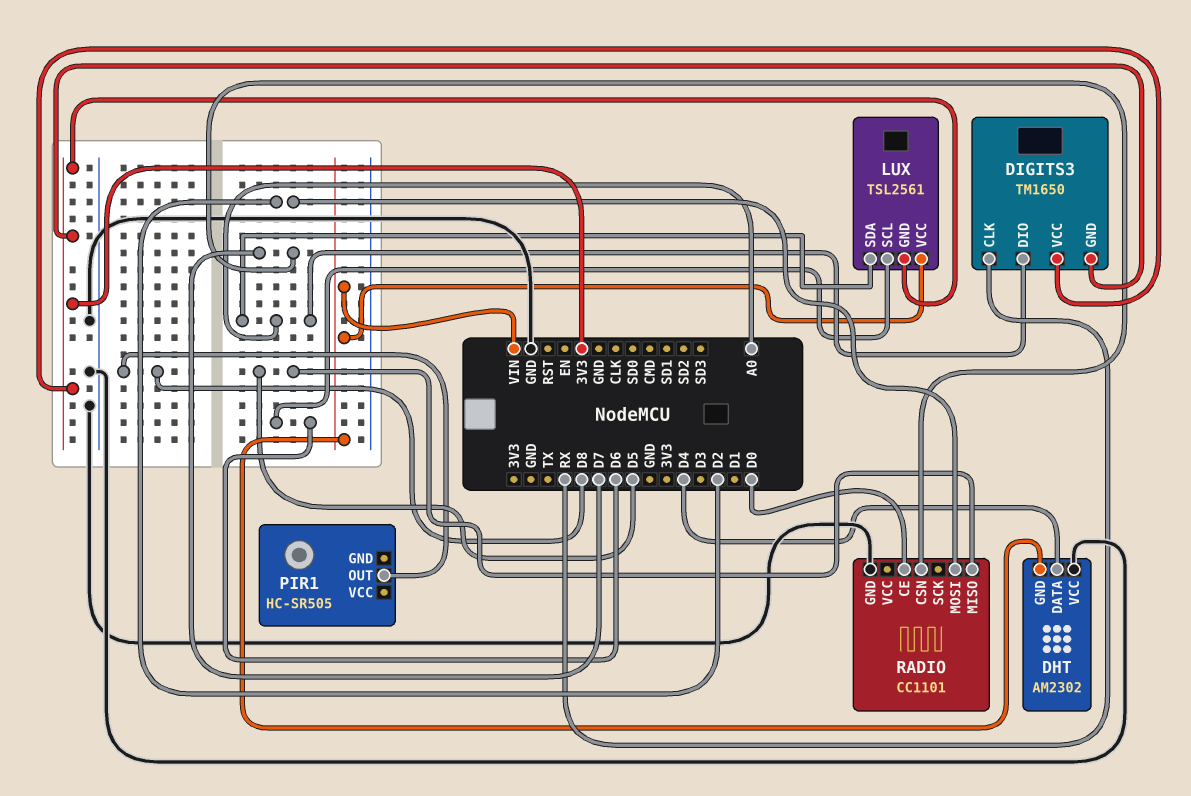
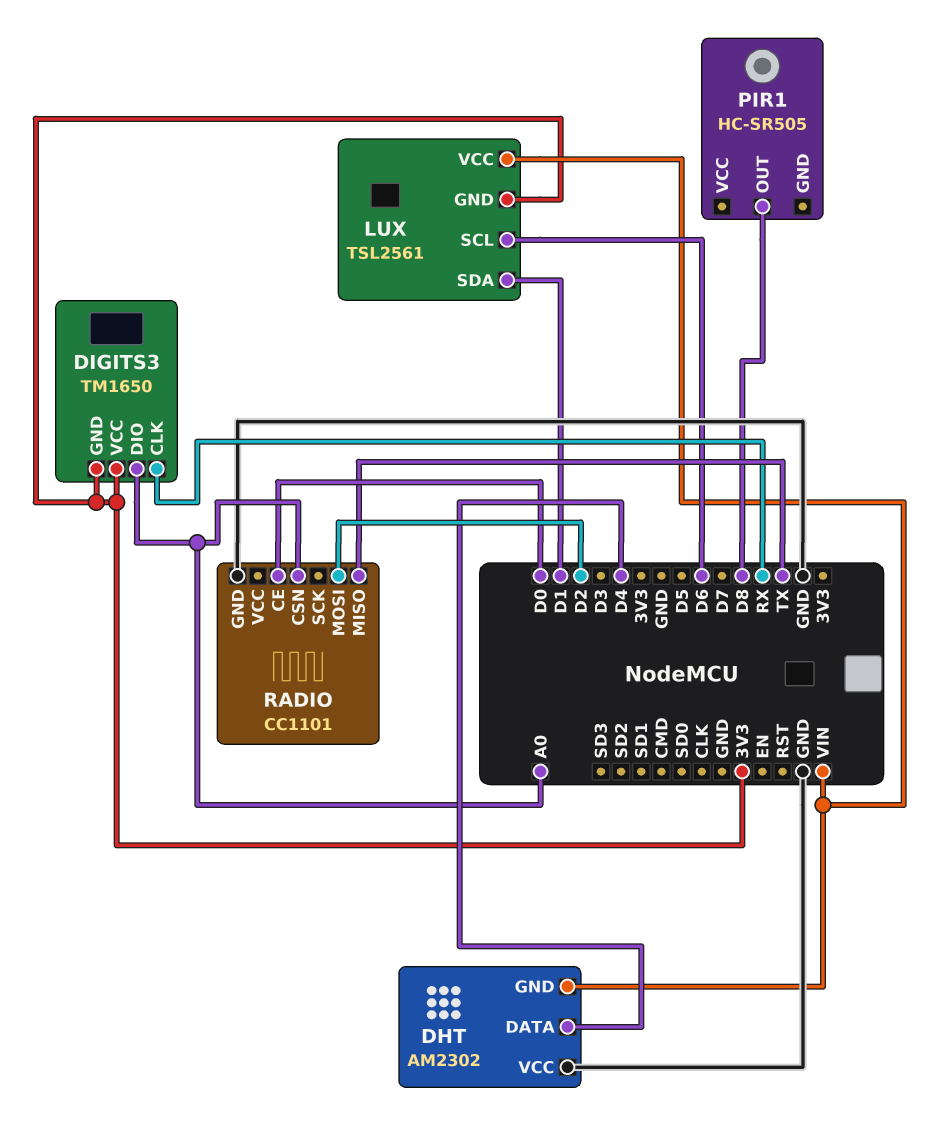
LUX pin SDA: A0 -> D1
RADIO pin CSN: D7 -> A0
RADIO pin MISO: D5 -> TX

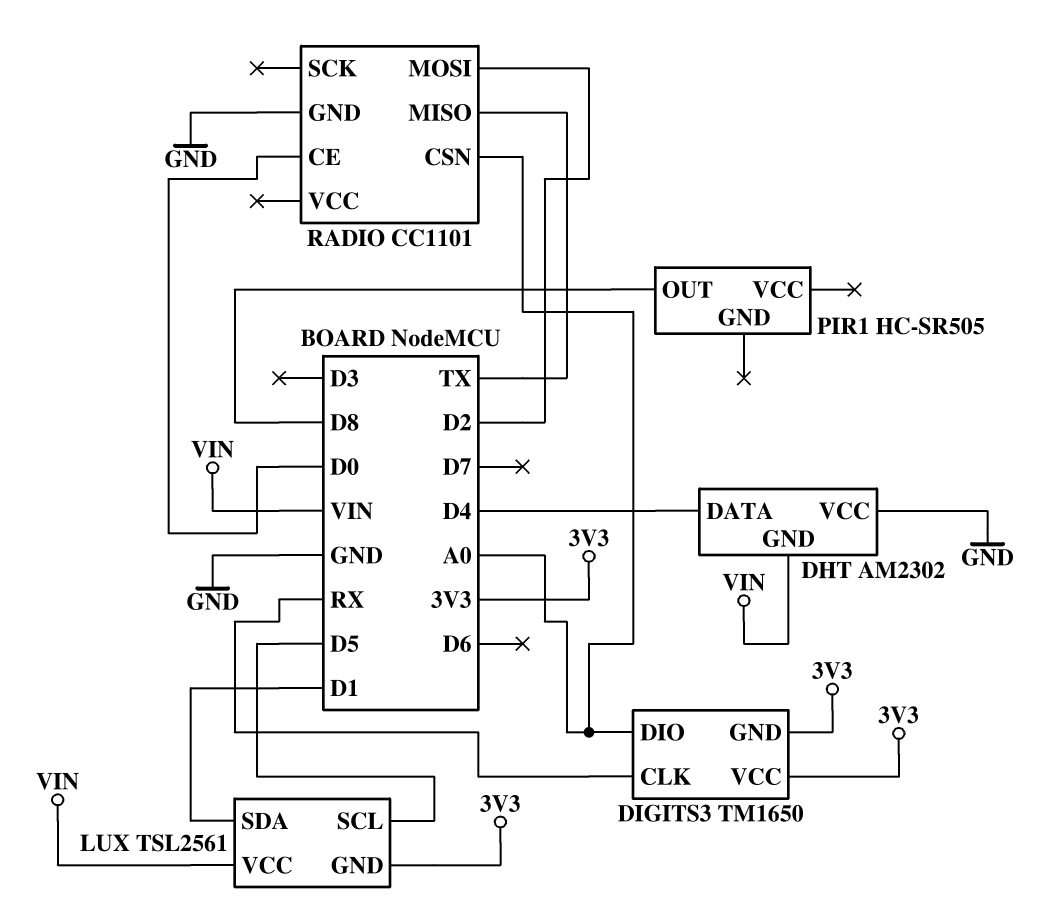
LUX pin SCL: D6 -> D5

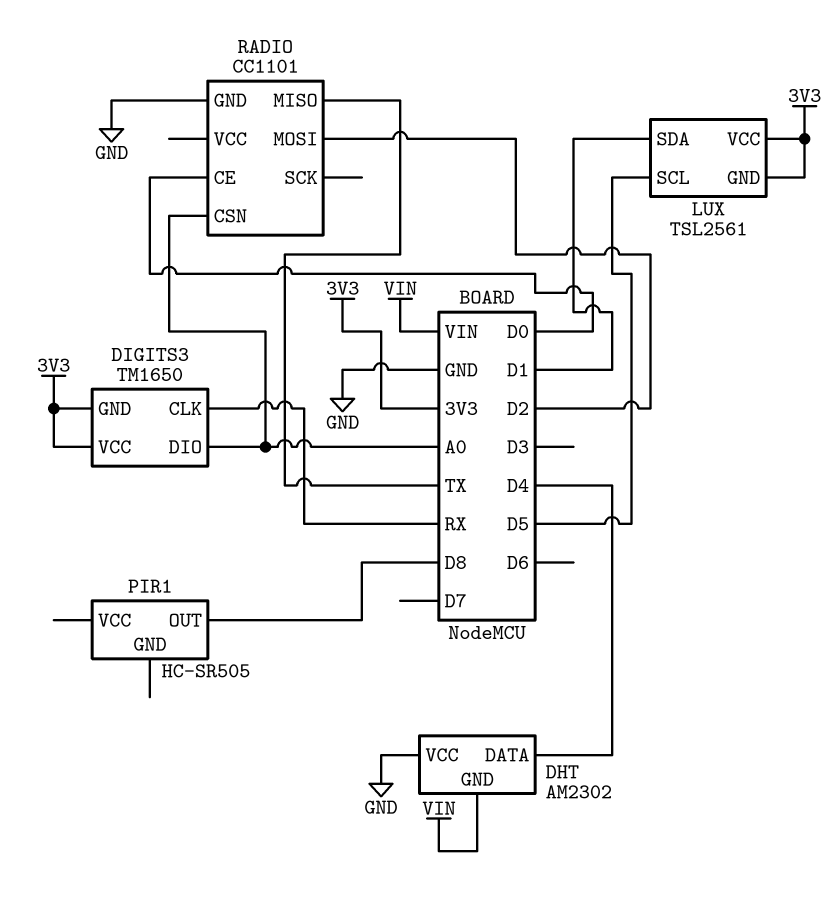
LUX pin VCC: VIN -> 3V3

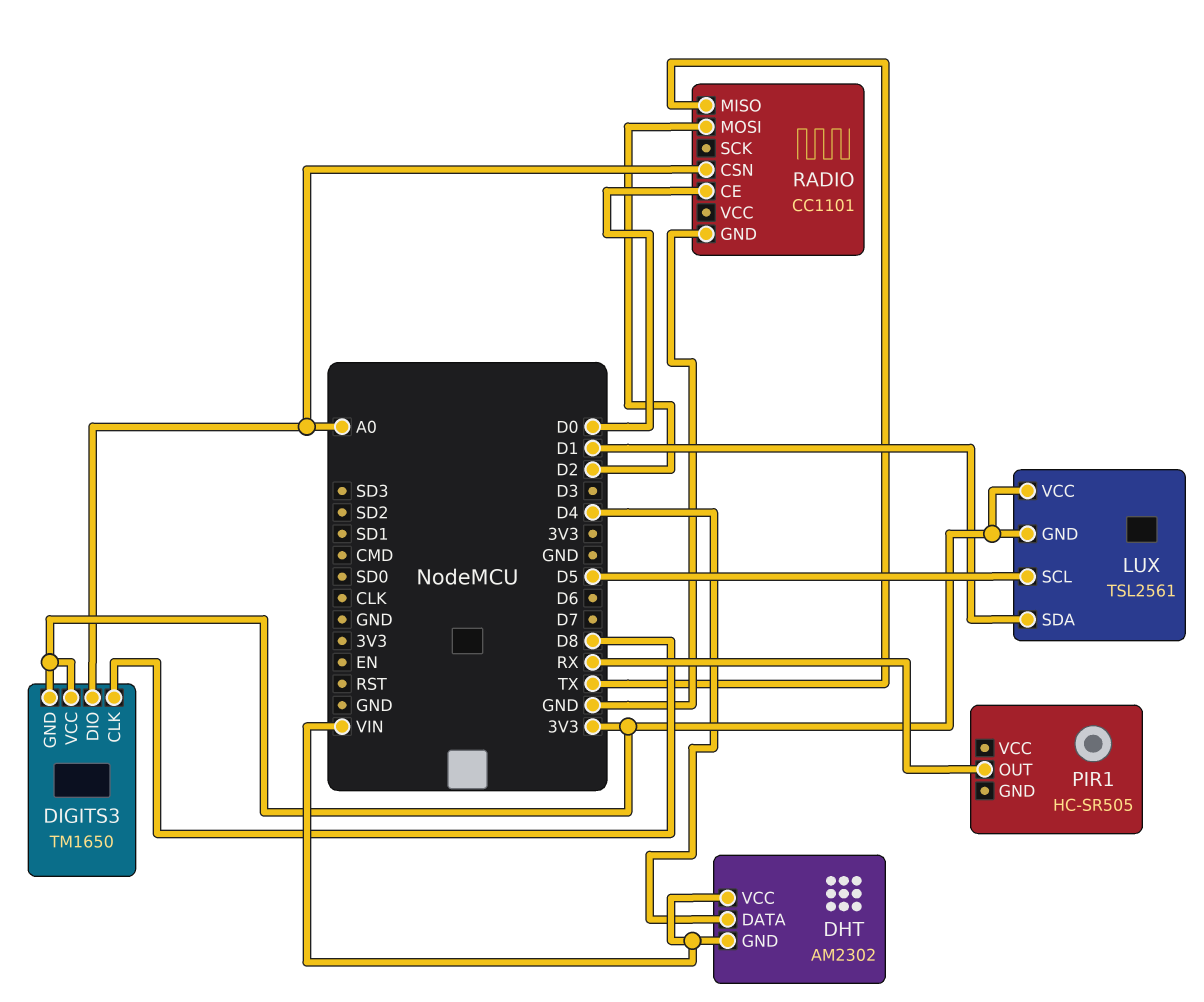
DHT pin VCC: GND -> VIN
DIGITS3 pin CLK: RX -> D8
PIR1 pin OUT: D8 -> RX

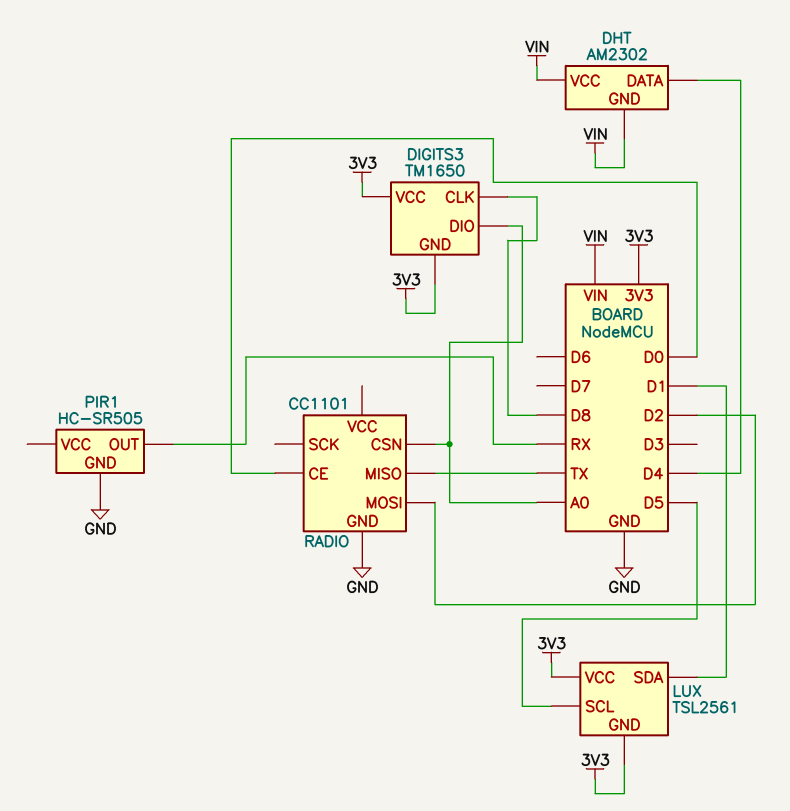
PIR1 pin GND: none -> GND

